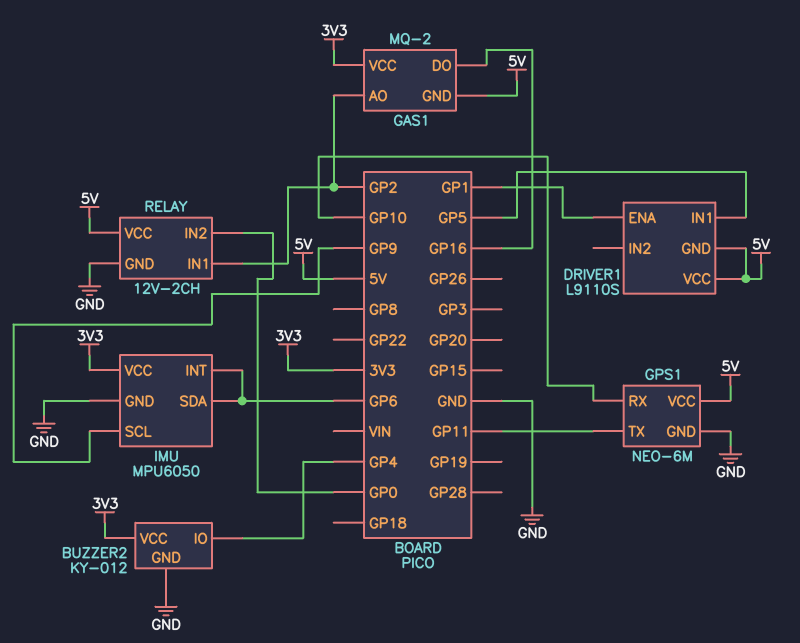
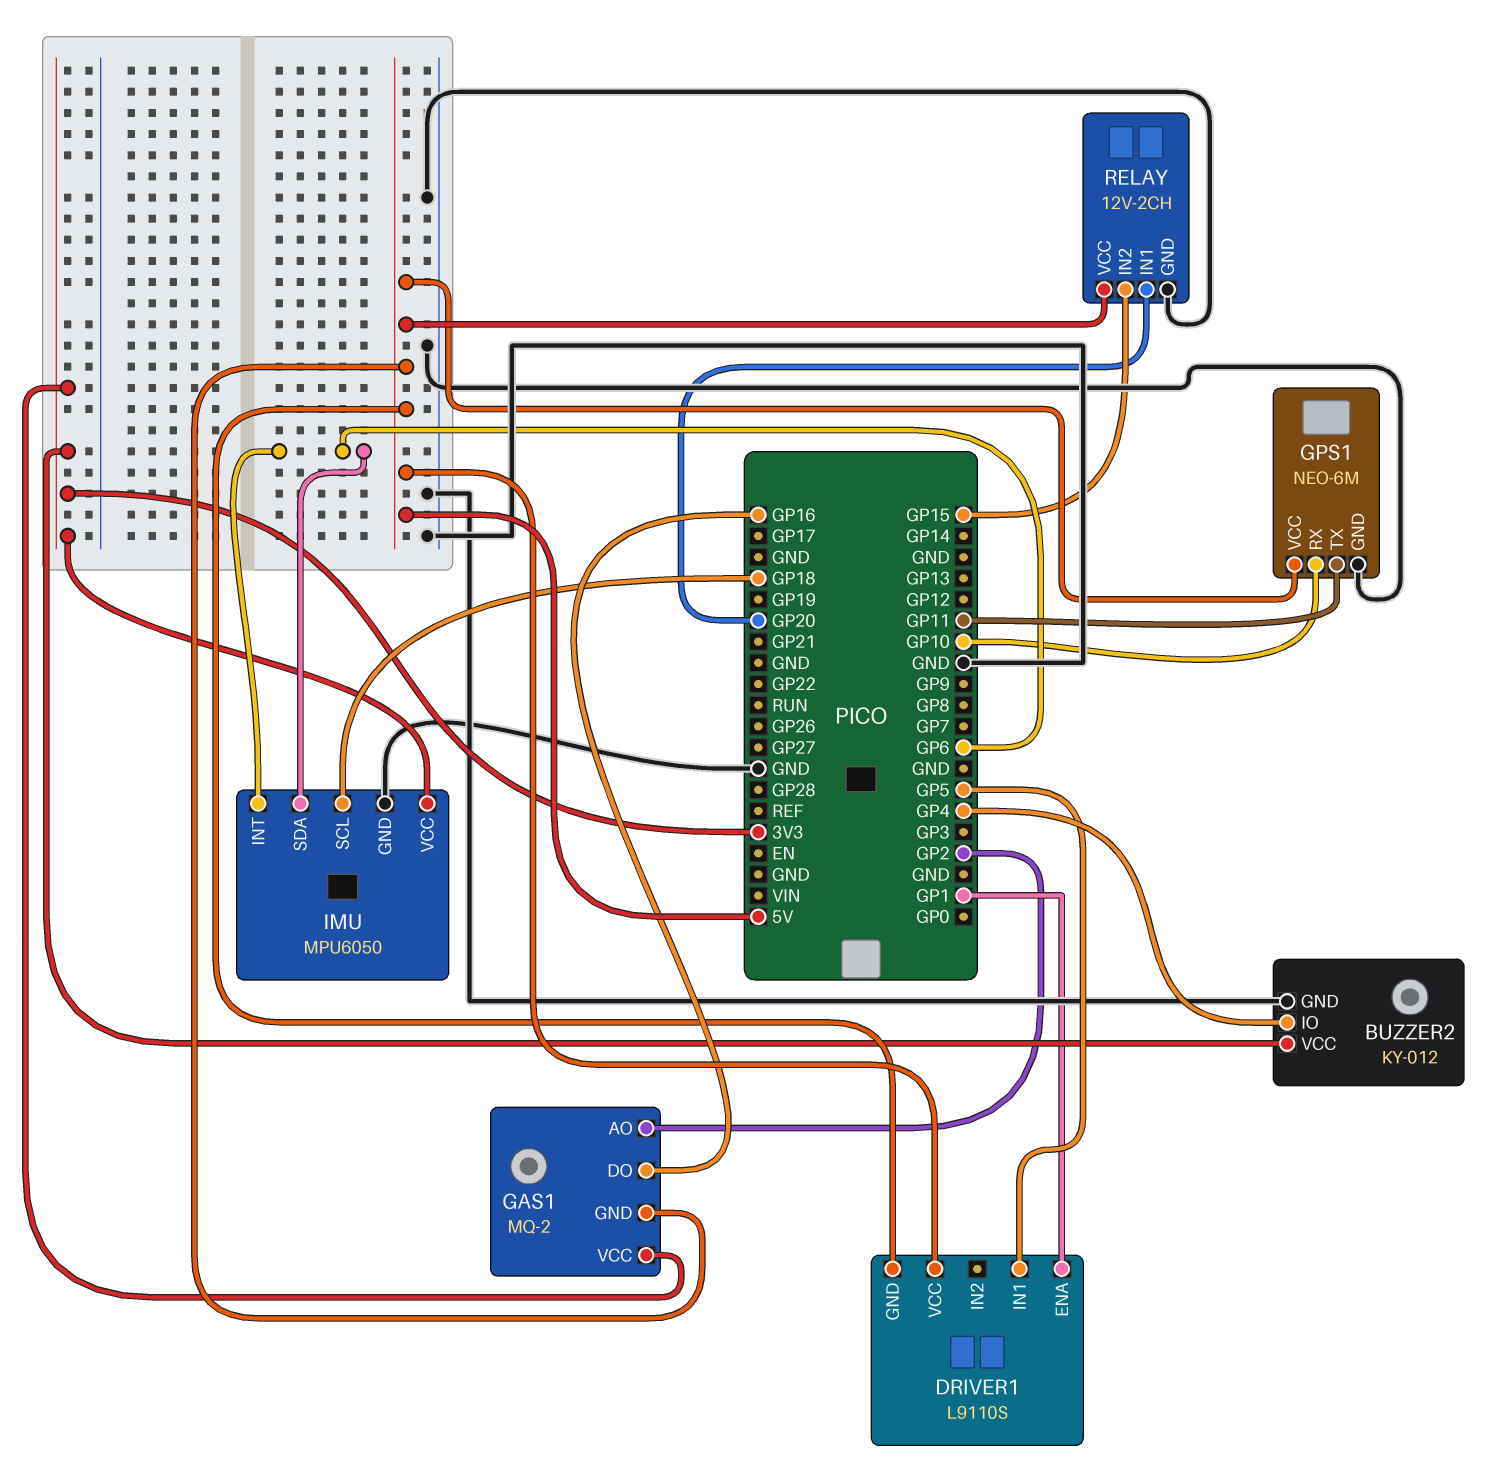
IMU pin SCL: GP9 -> GP18
RELAY pin IN1: GP2 -> GP20
RELAY pin IN2: GP0 -> GP15

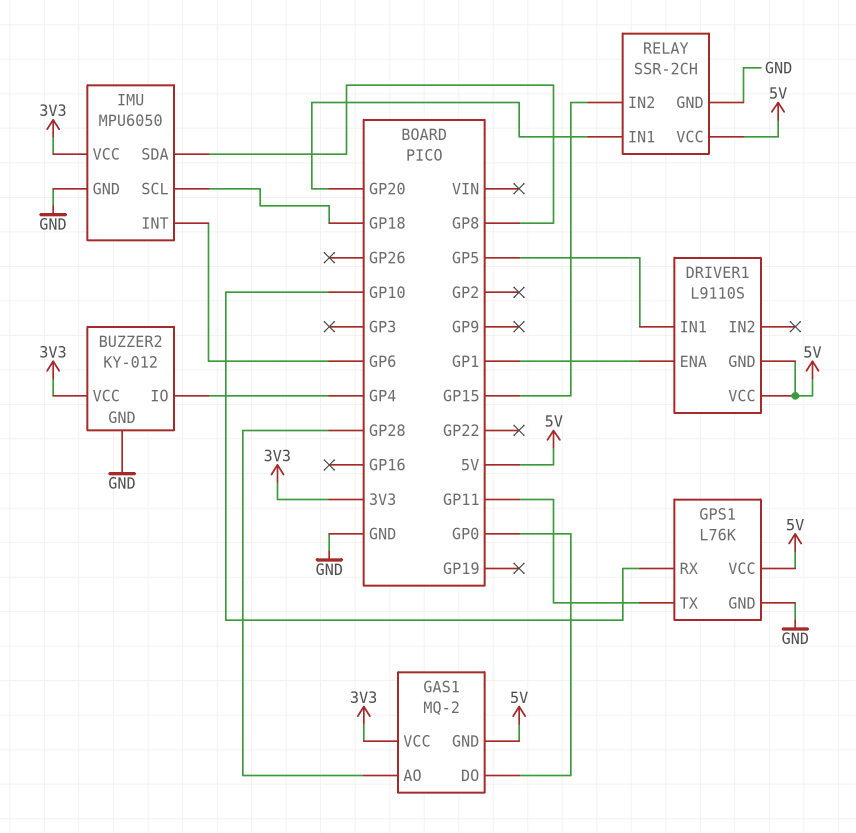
GAS1 pin AO: GP2 -> GP28
GAS1 pin DO: GP16 -> GP0
GPS1: NEO-6M -> L76K
IMU pin SDA: GP6 -> GP8
RELAY: 12V-2CH -> SSR-2CH

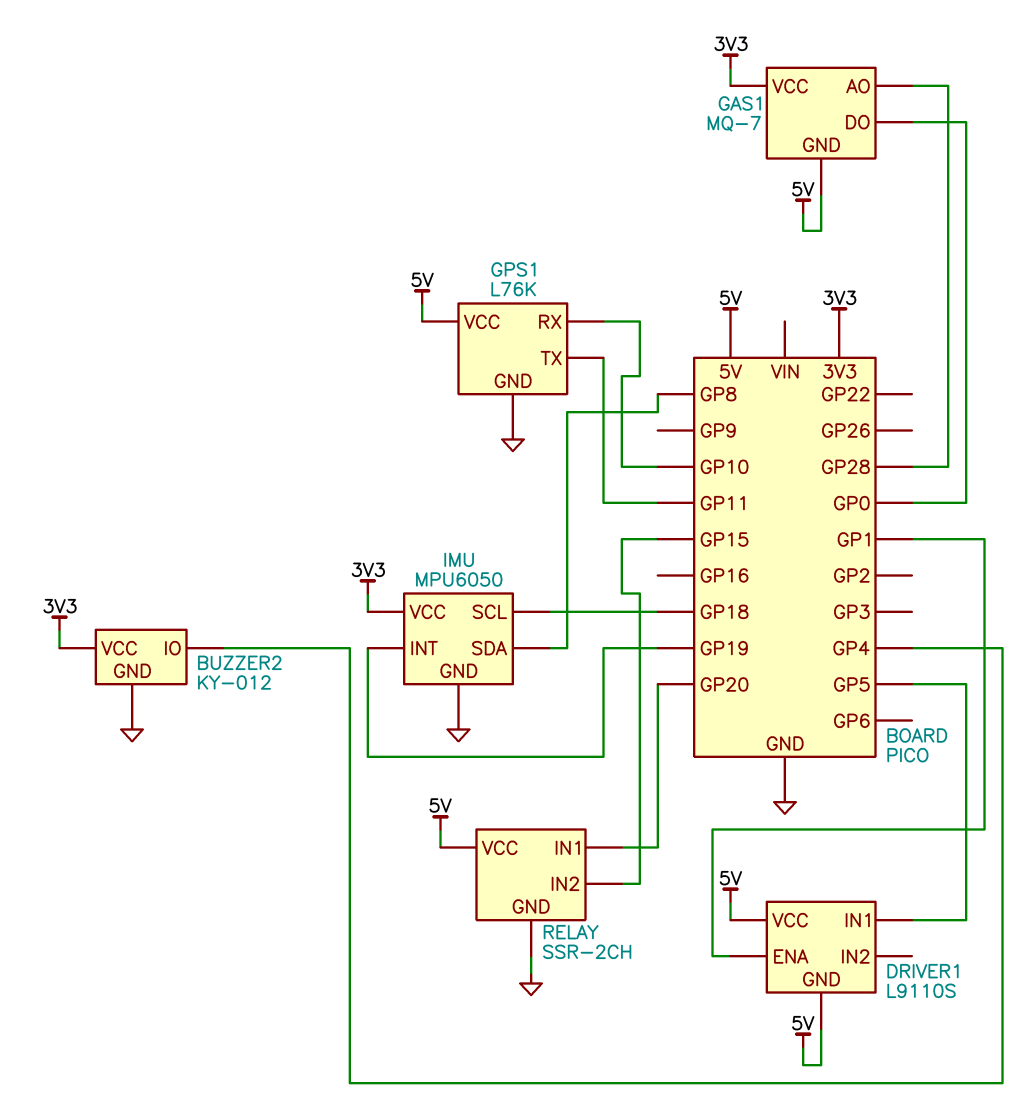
GAS1: MQ-2 -> MQ-7
IMU pin INT: GP6 -> GP19

